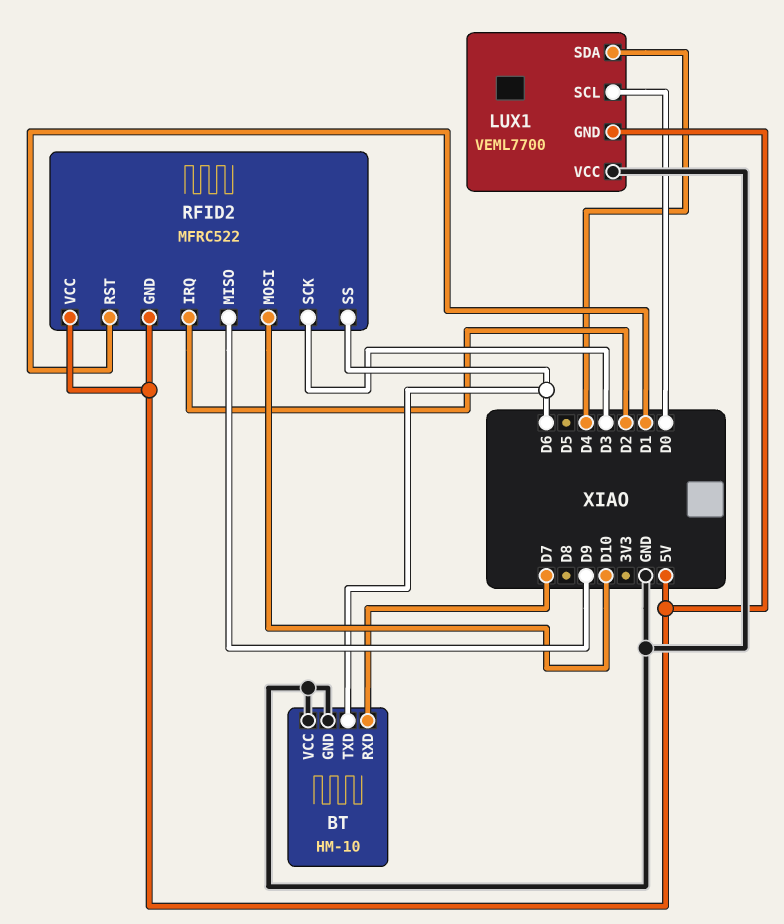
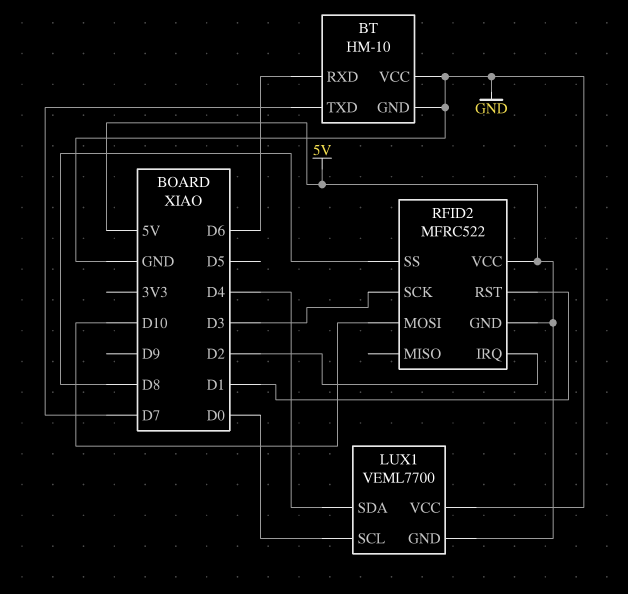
BT pin RXD: D7 -> D6
BT pin TXD: D6 -> D7
RFID2 pin MISO: D9 -> none
RFID2 pin SS: D6 -> D8

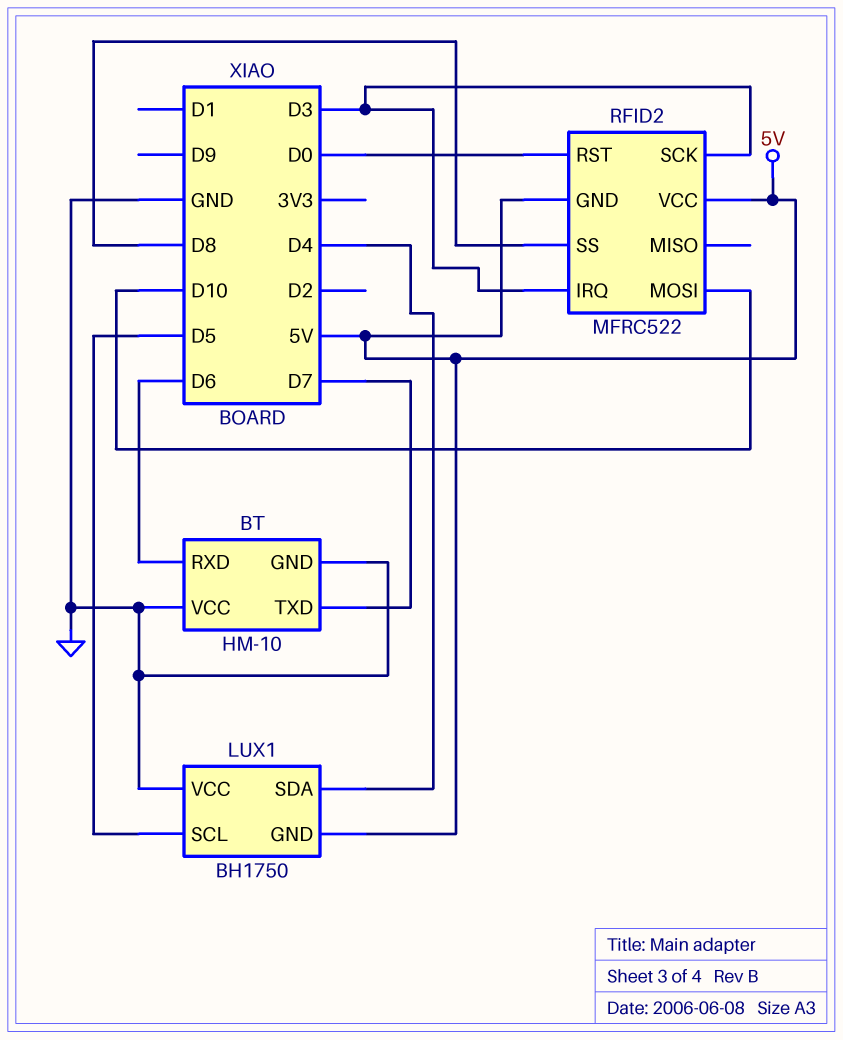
LUX1: VEML7700 -> BH1750
LUX1 pin SCL: D0 -> D5
RFID2 pin IRQ: D2 -> D3
RFID2 pin RST: D1 -> D0

